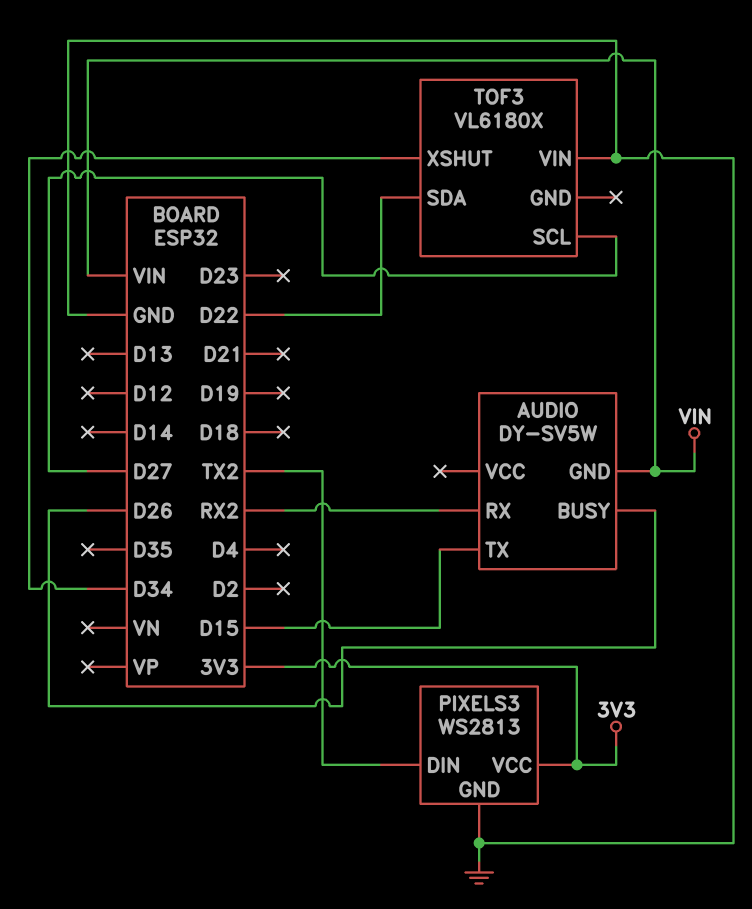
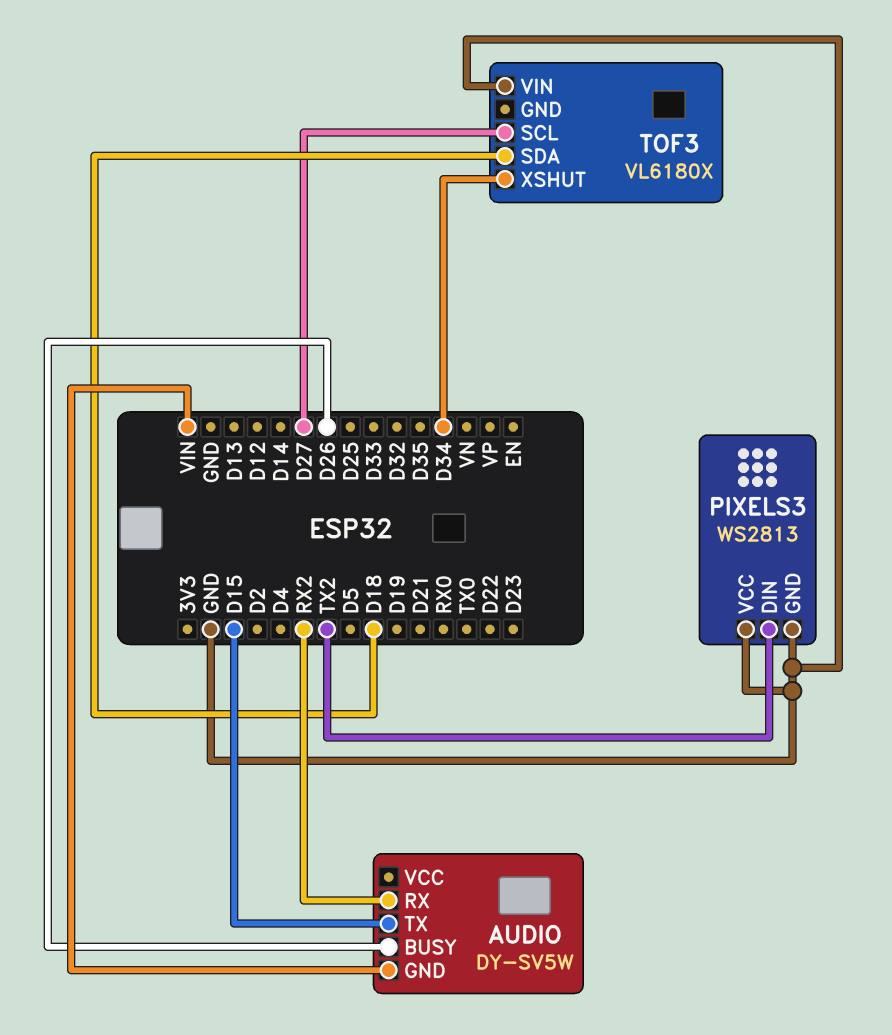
PIXELS3 pin VCC: 3V3 -> GND
TOF3 pin SDA: D22 -> D18

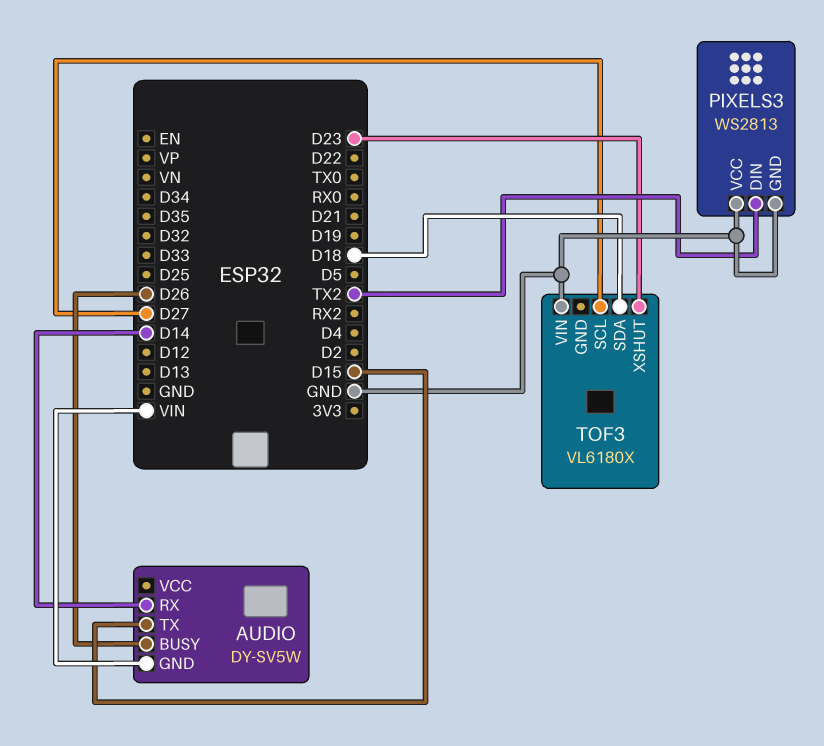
AUDIO pin RX: RX2 -> D14
TOF3 pin XSHUT: D34 -> D23

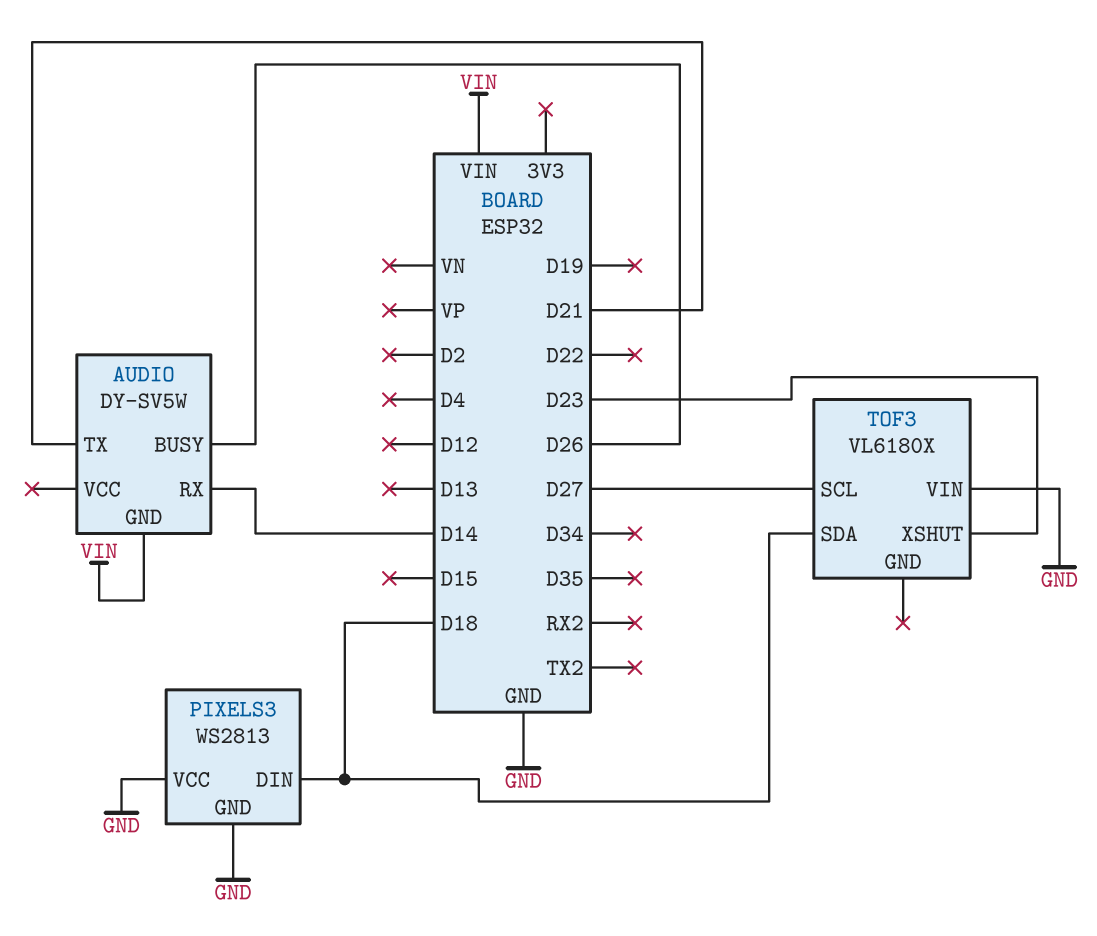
AUDIO pin TX: D15 -> D21
PIXELS3 pin DIN: TX2 -> D18

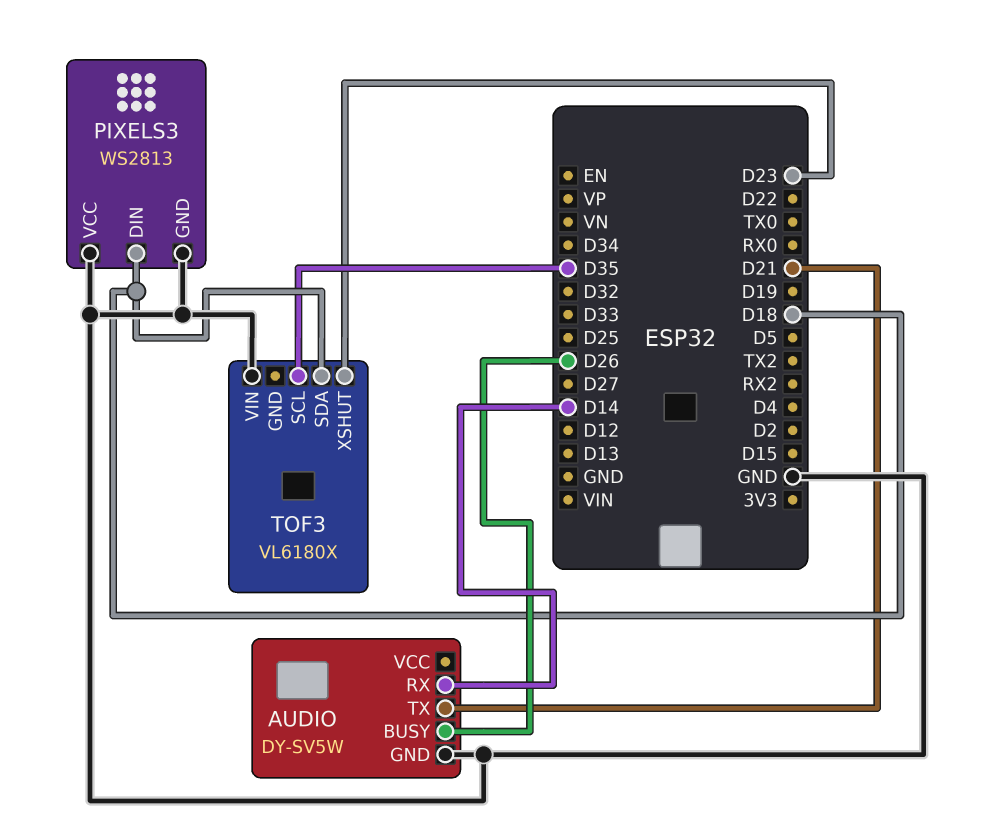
AUDIO pin GND: VIN -> GND
TOF3 pin SCL: D27 -> D35

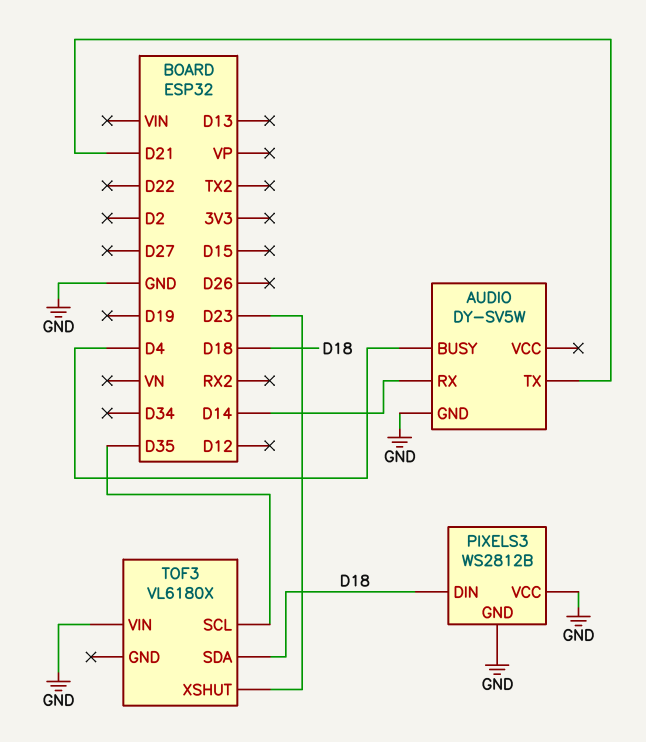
AUDIO pin BUSY: D26 -> D4
PIXELS3: WS2813 -> WS2812B

